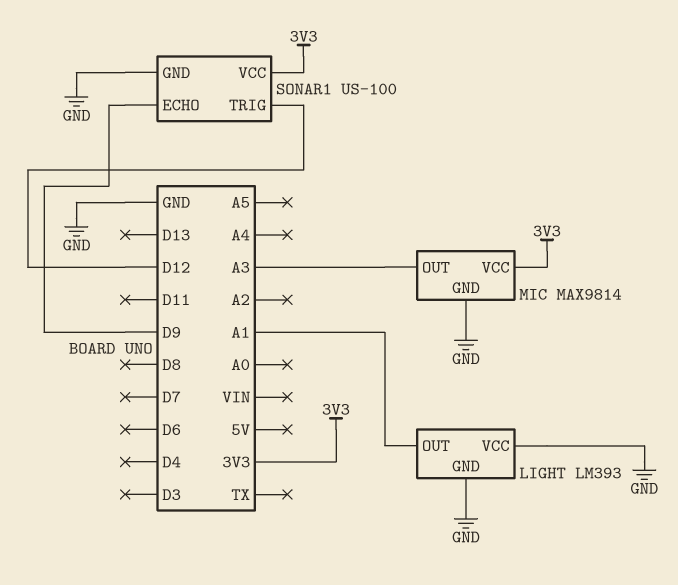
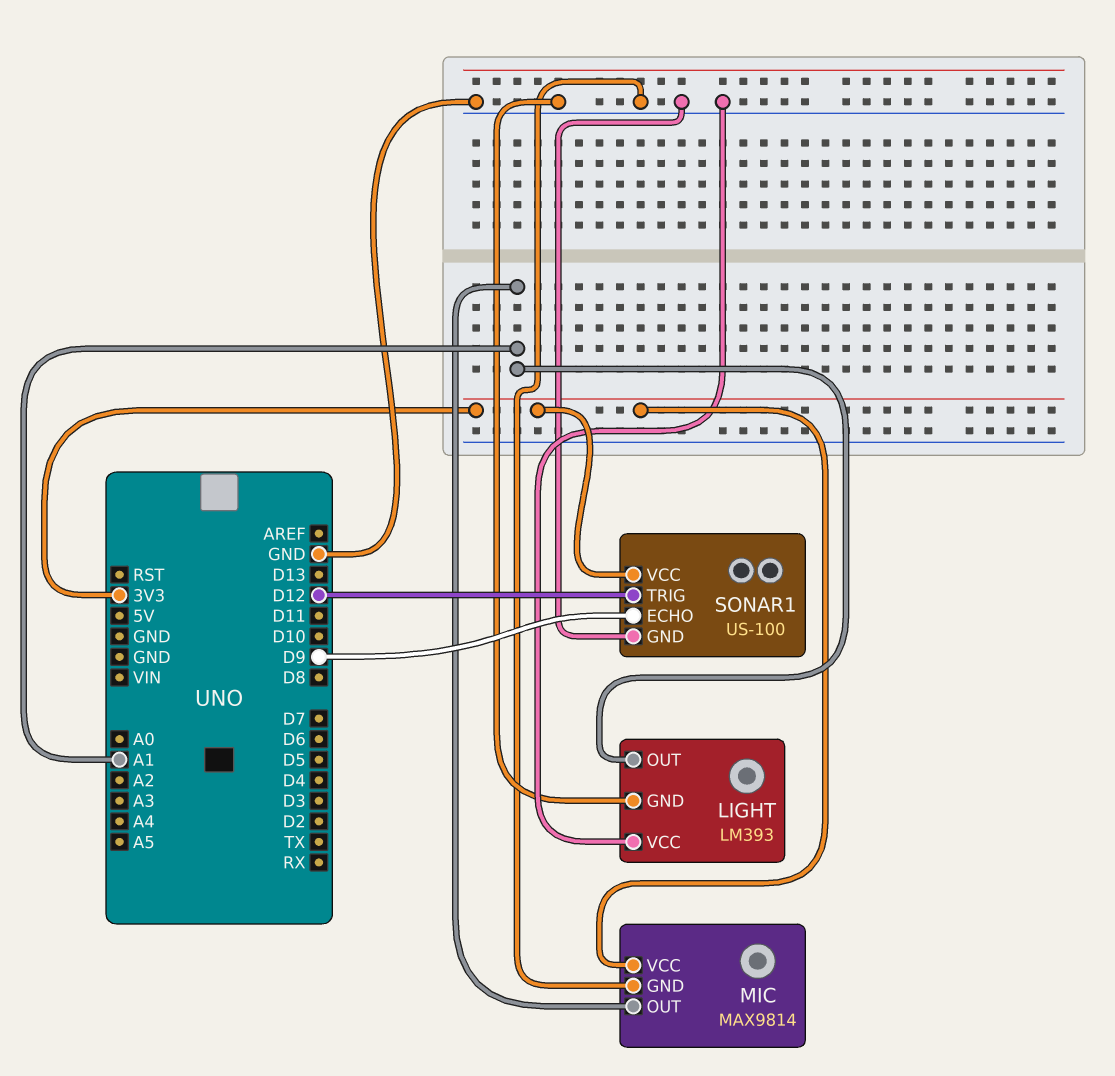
MIC pin OUT: A3 -> A1

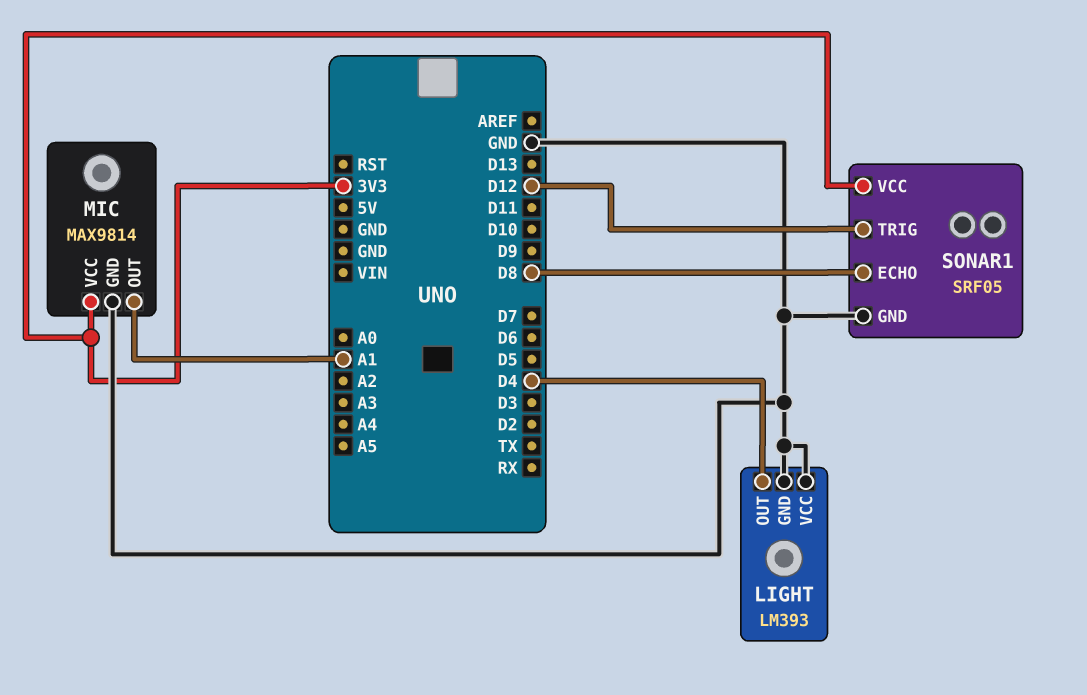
LIGHT pin OUT: A1 -> D4
SONAR1: US-100 -> SRF05
SONAR1 pin ECHO: D9 -> D8

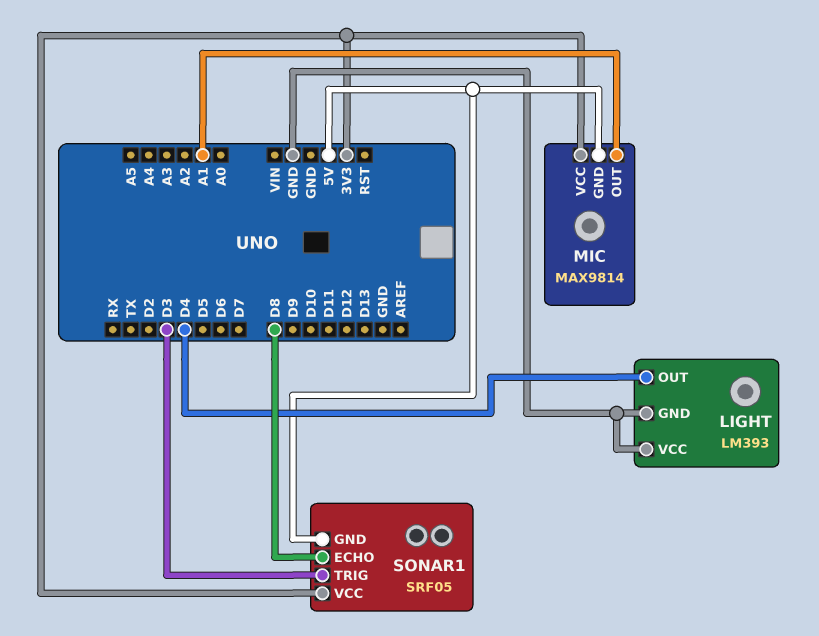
MIC pin GND: GND -> 5V
SONAR1 pin GND: GND -> 5V
SONAR1 pin TRIG: D12 -> D3

